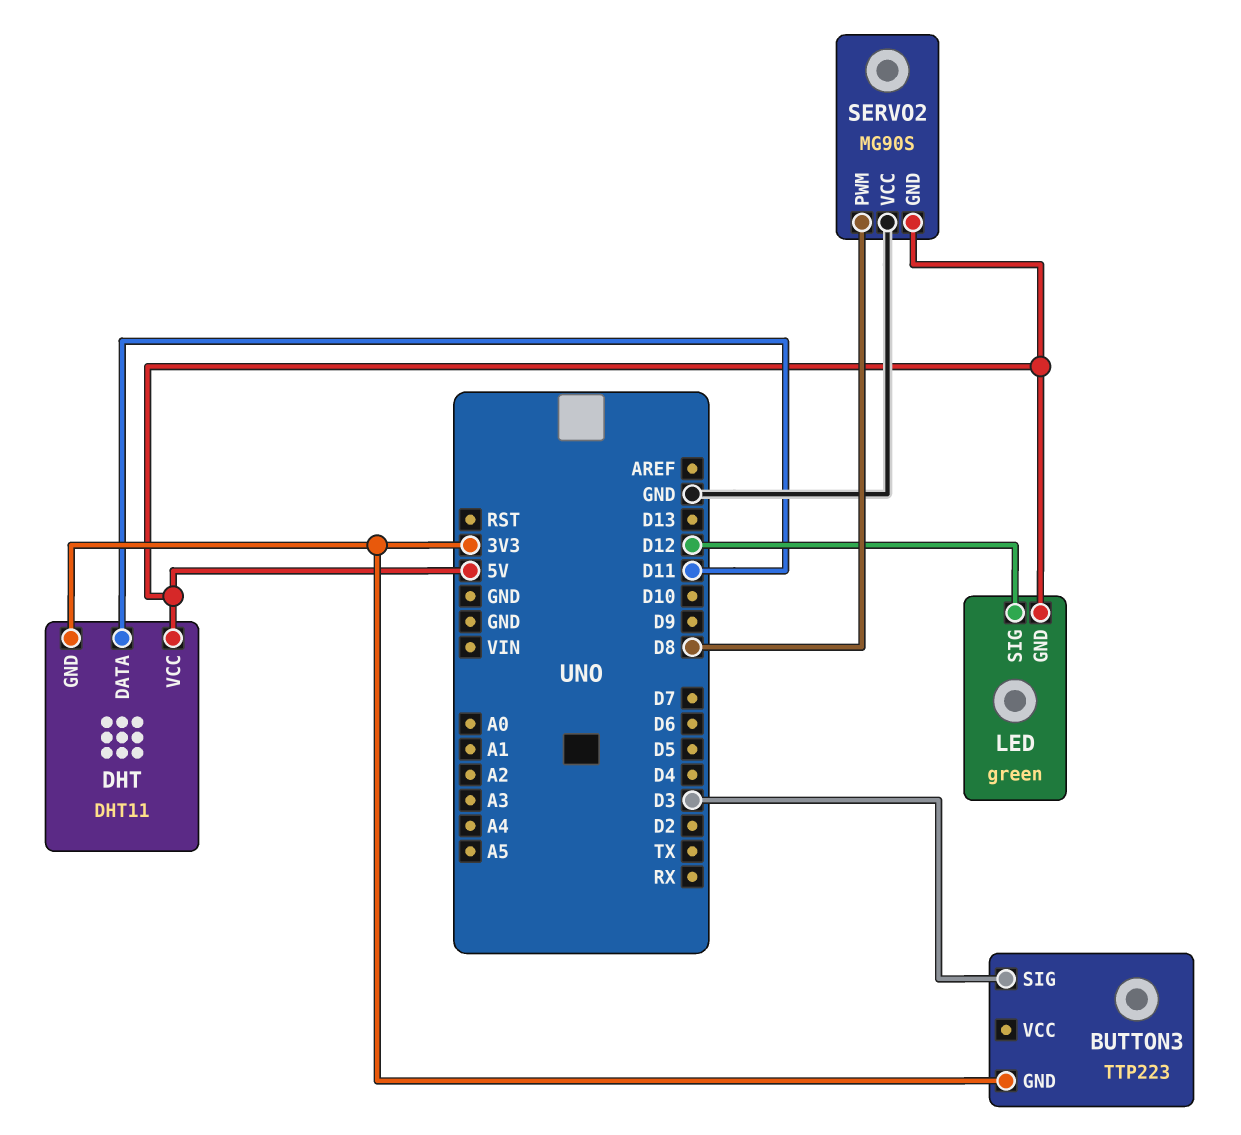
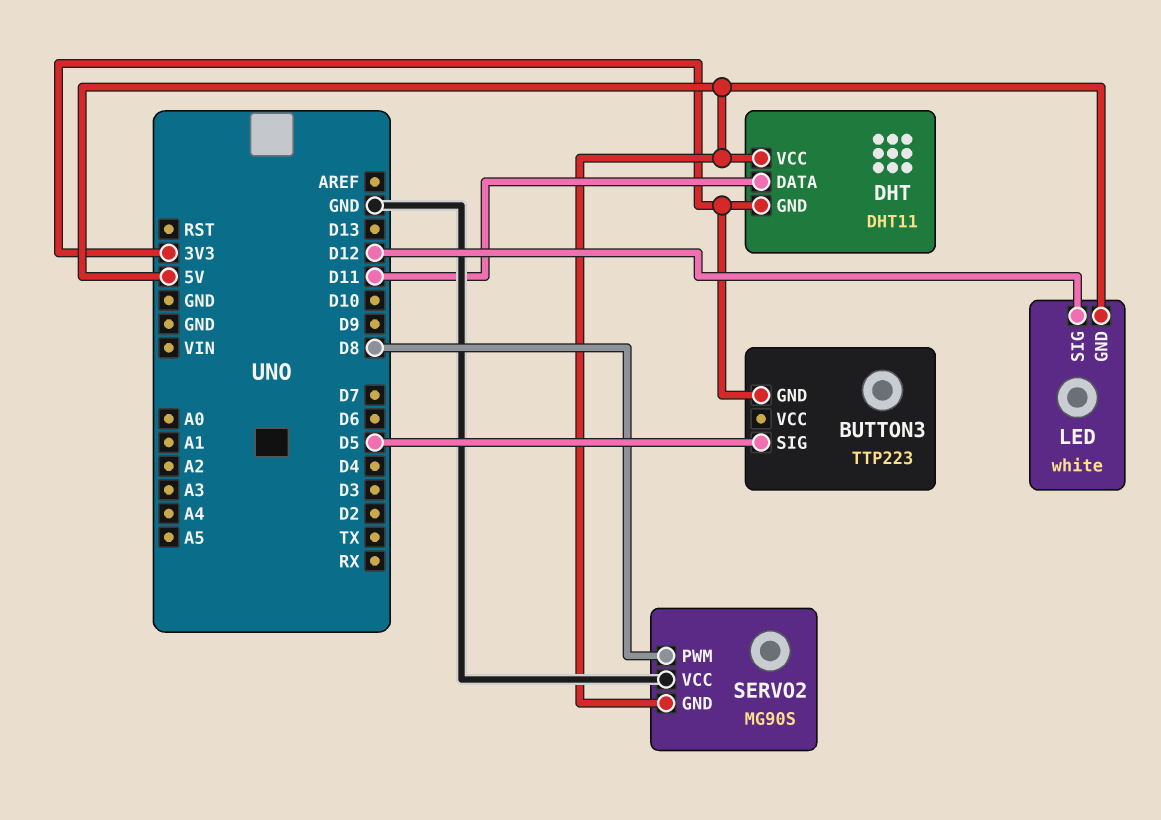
BUTTON3 pin SIG: D3 -> D5
LED: green -> white

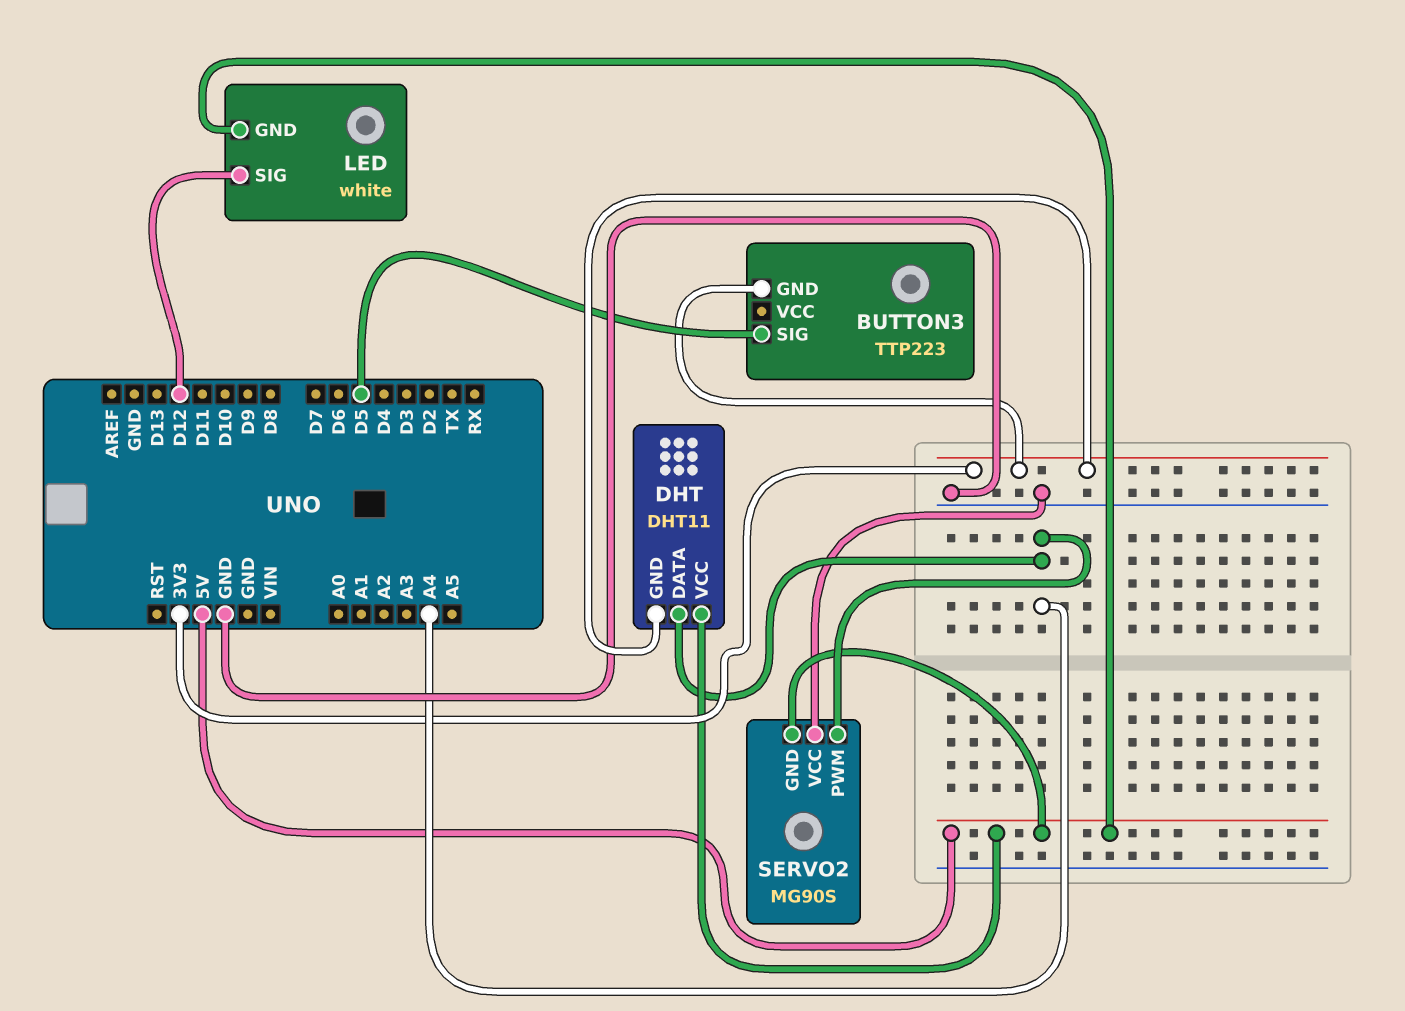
DHT pin DATA: D11 -> A4
SERVO2 pin PWM: D8 -> A4

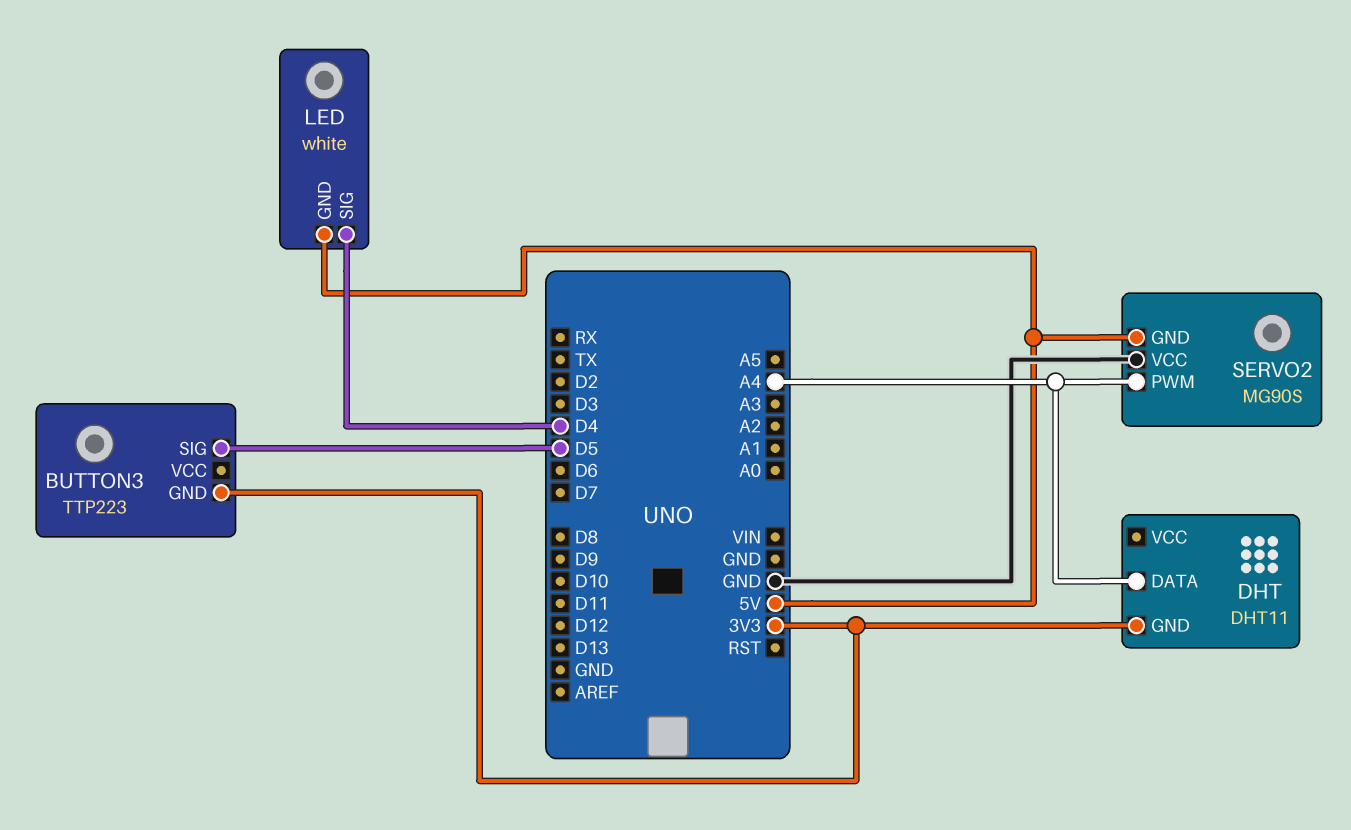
DHT pin VCC: 5V -> none
LED pin SIG: D12 -> D4

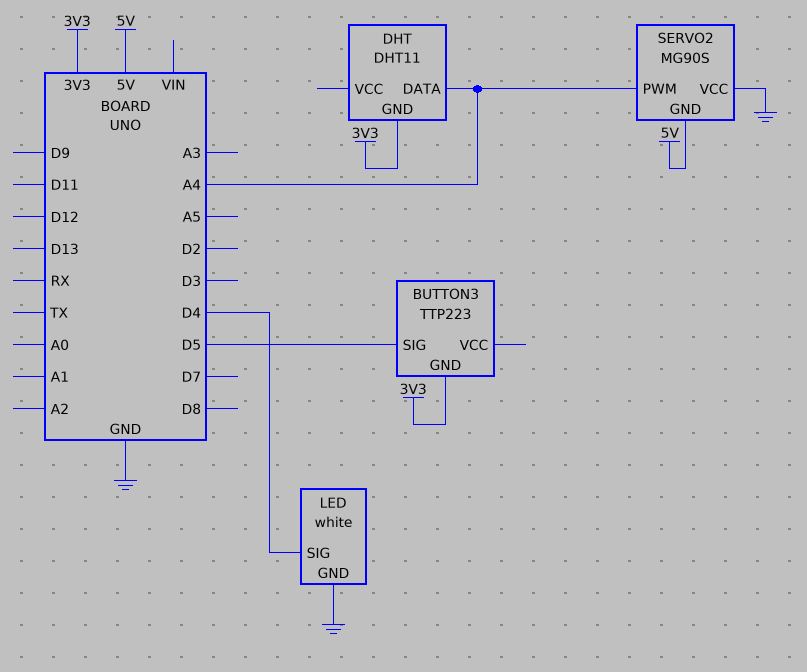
LED pin GND: 5V -> GND

